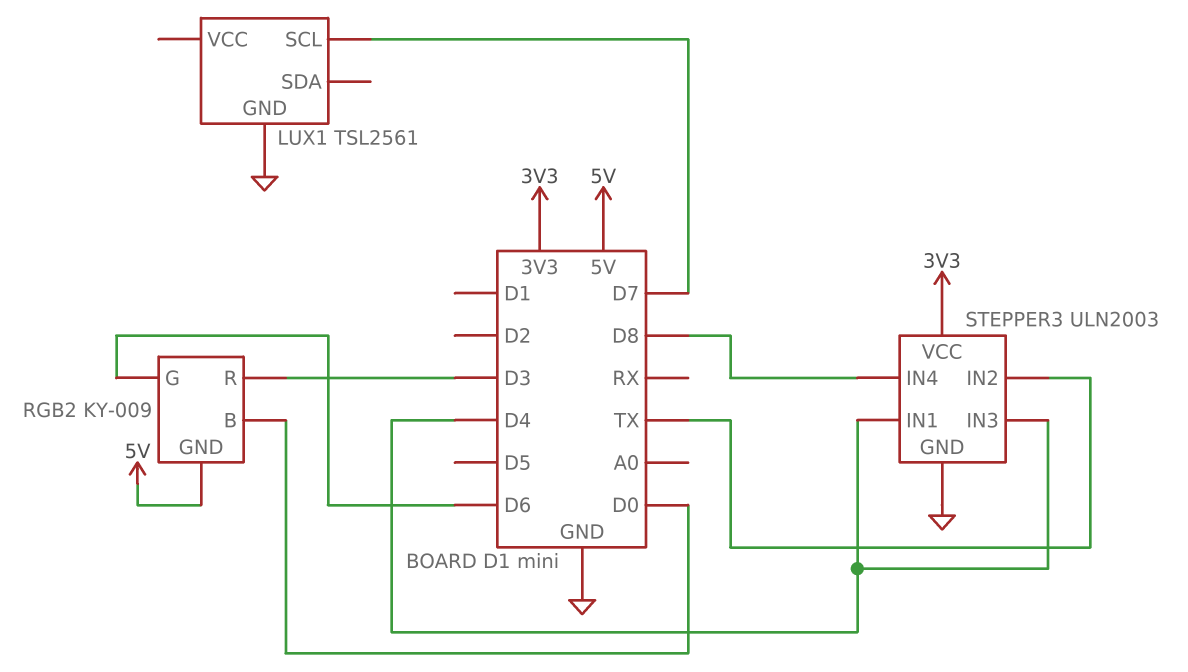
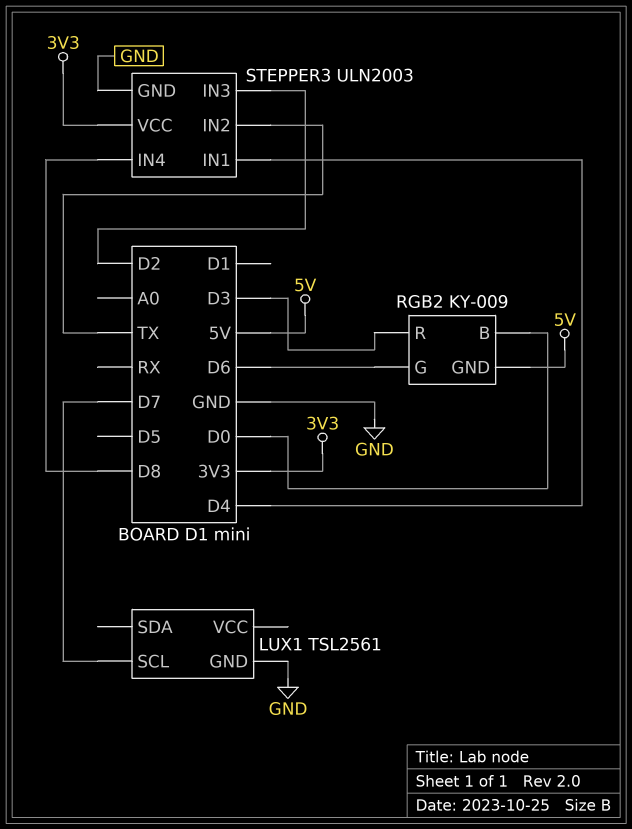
STEPPER3 pin IN3: D4 -> D2

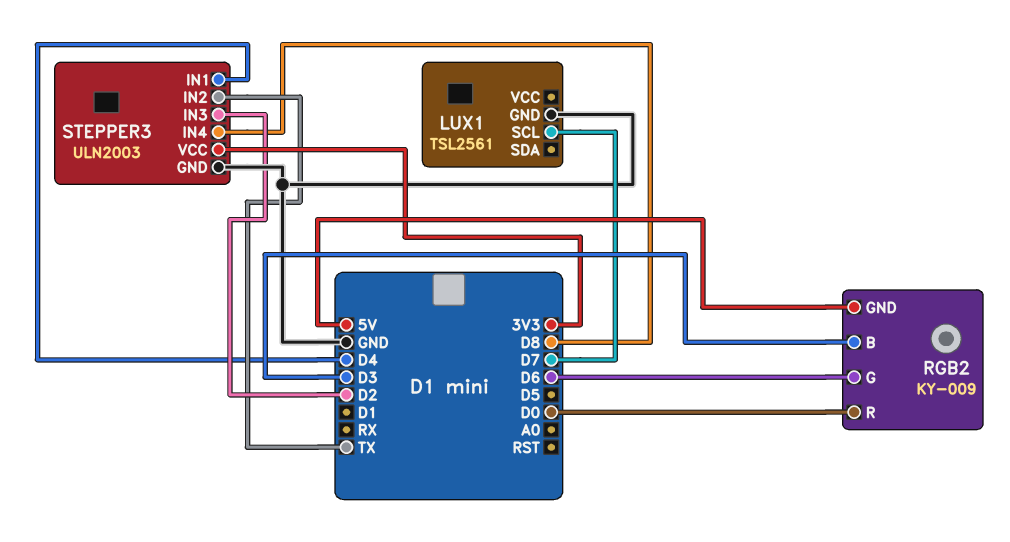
RGB2 pin B: D0 -> D3
RGB2 pin R: D3 -> D0

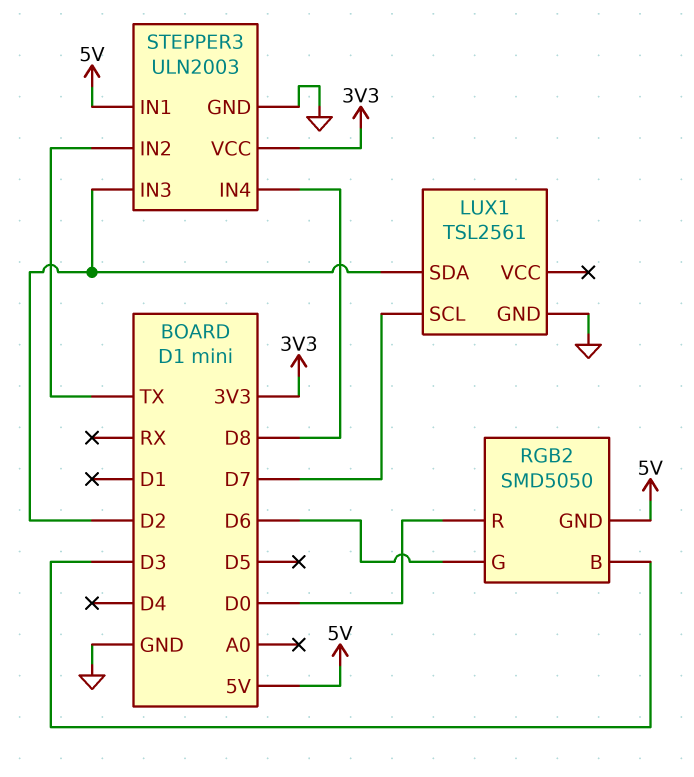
LUX1 pin SDA: none -> D2
RGB2: KY-009 -> SMD5050
STEPPER3 pin IN1: D4 -> 5V

